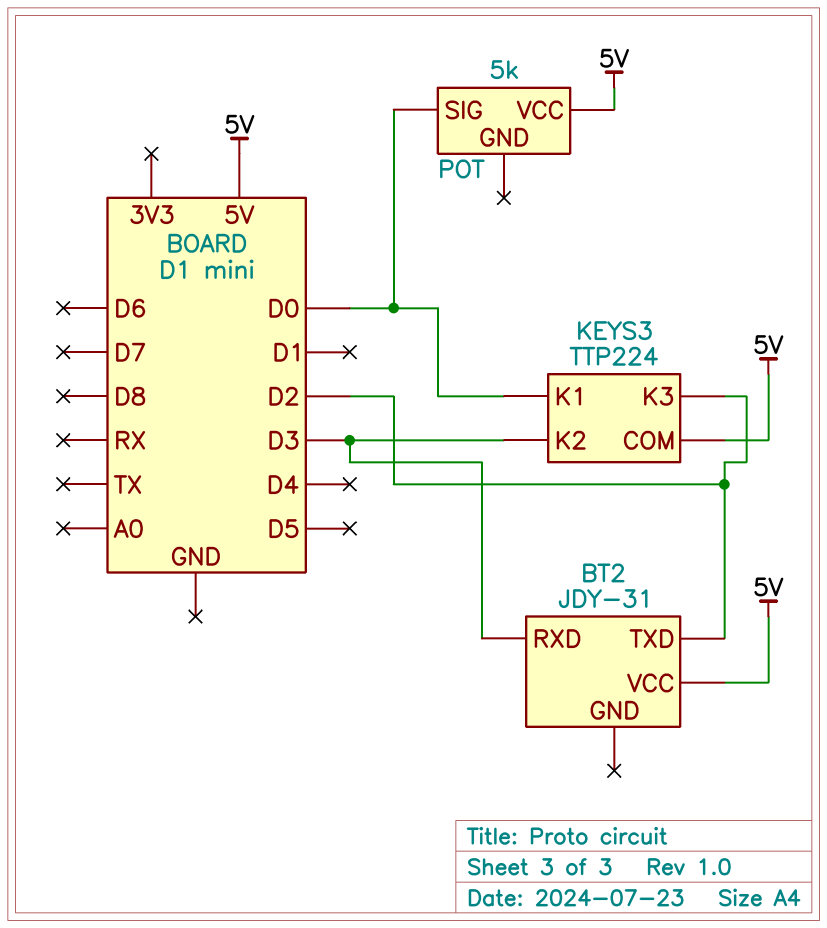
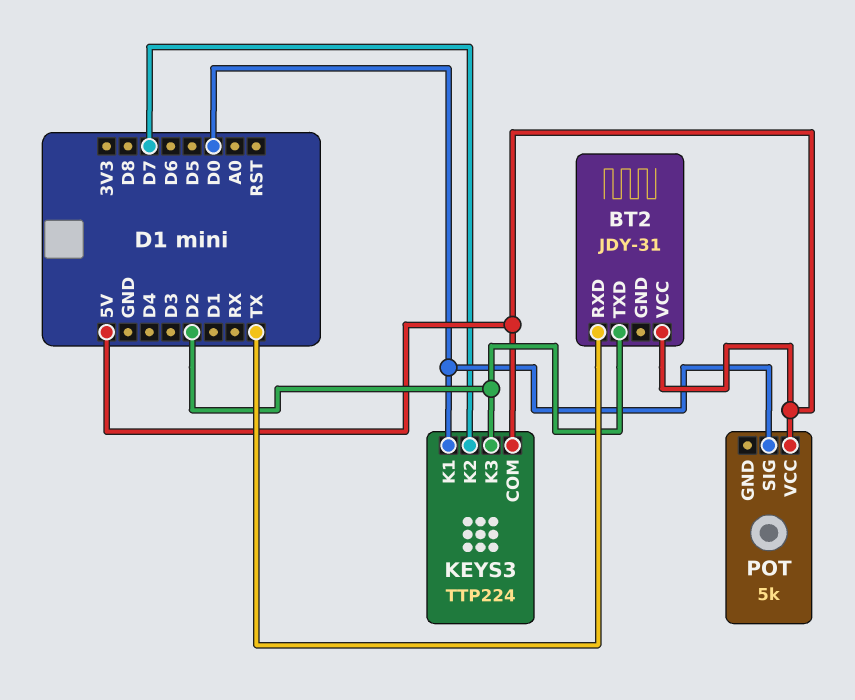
BT2 pin RXD: D3 -> TX
KEYS3 pin K2: D3 -> D7

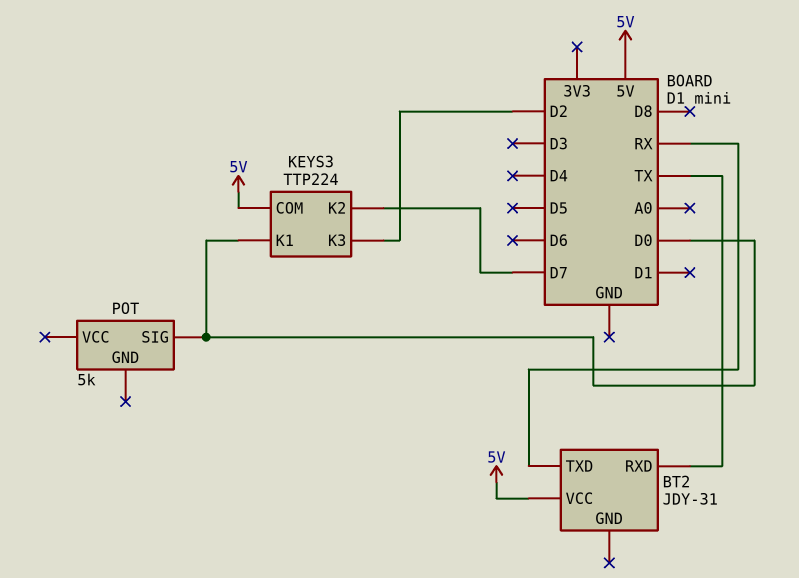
BT2 pin TXD: D2 -> RX
POT pin VCC: 5V -> none

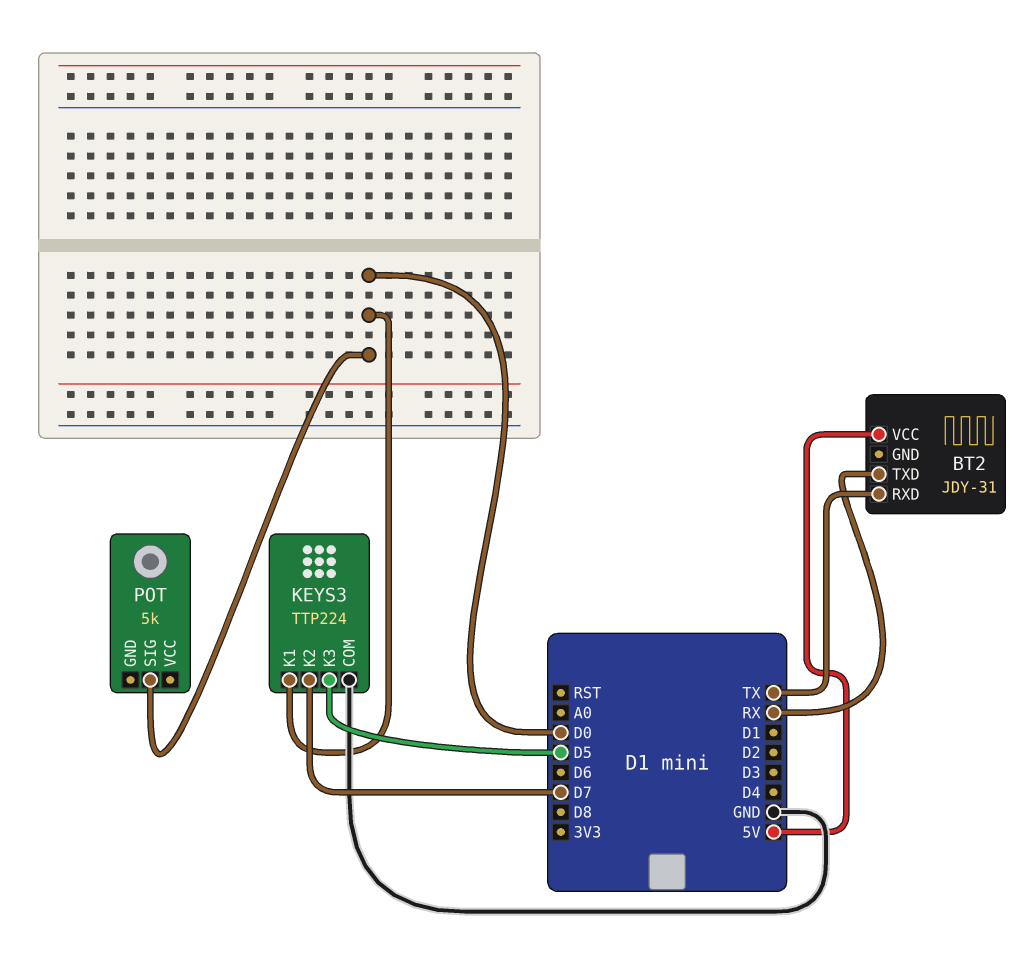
KEYS3 pin COM: 5V -> GND
KEYS3 pin K3: D2 -> D5

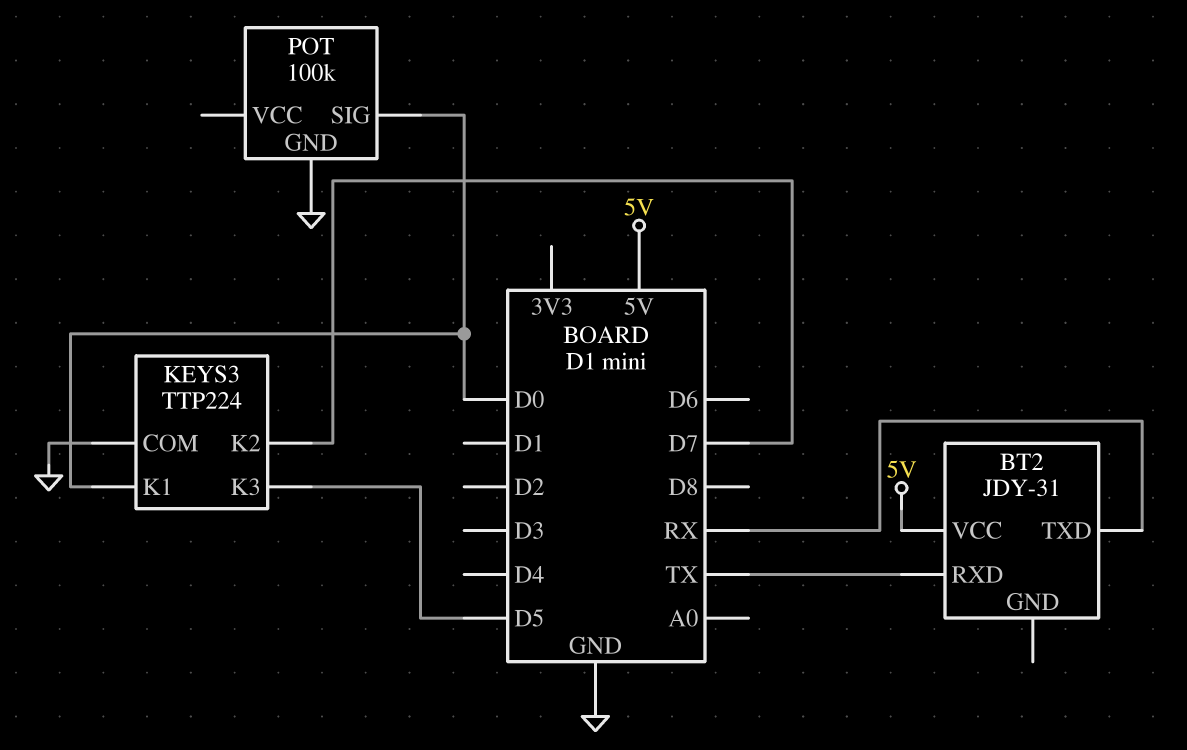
POT: 5k -> 100k
POT pin GND: none -> GND

